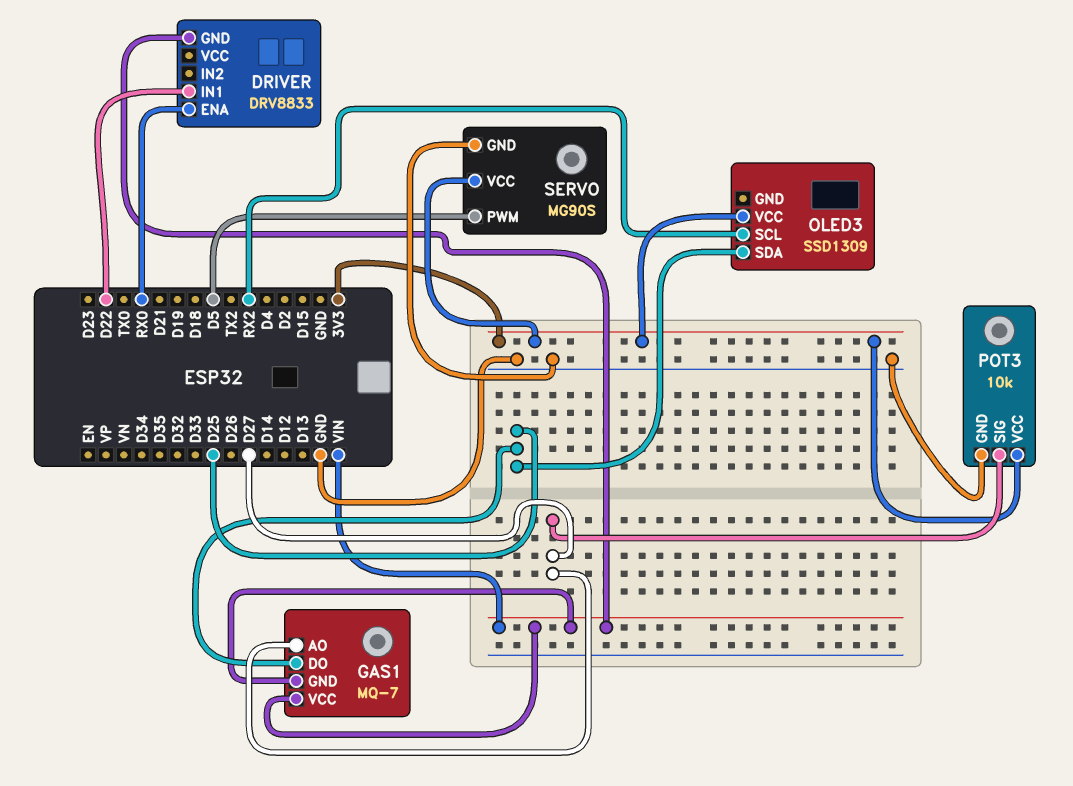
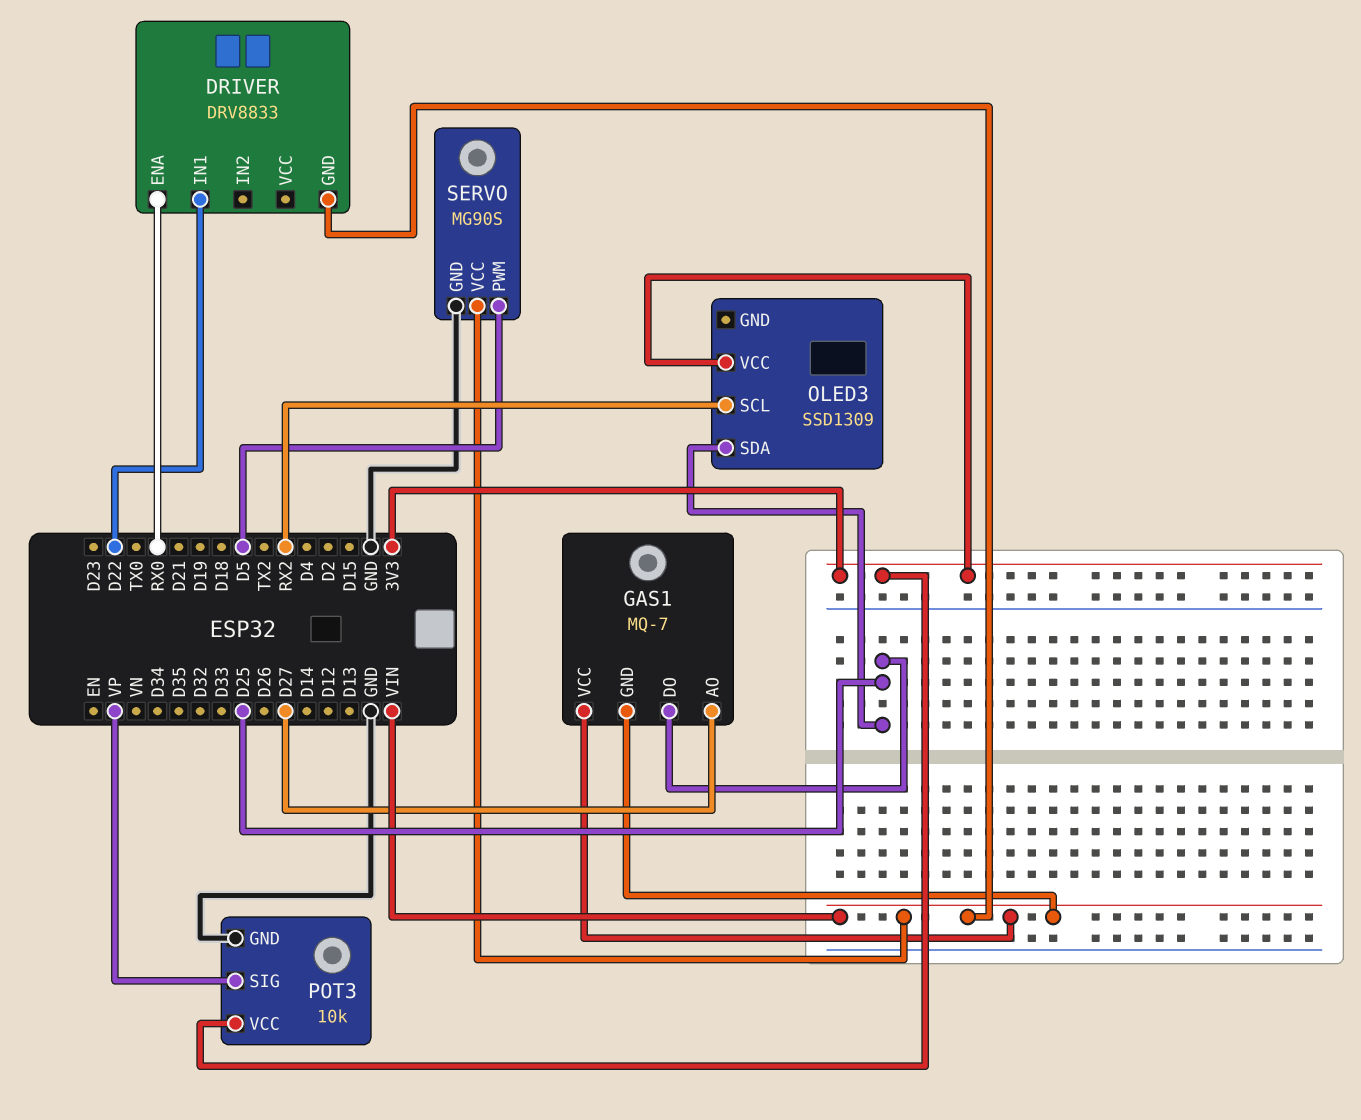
POT3 pin SIG: D27 -> VP
SERVO pin VCC: 3V3 -> VIN

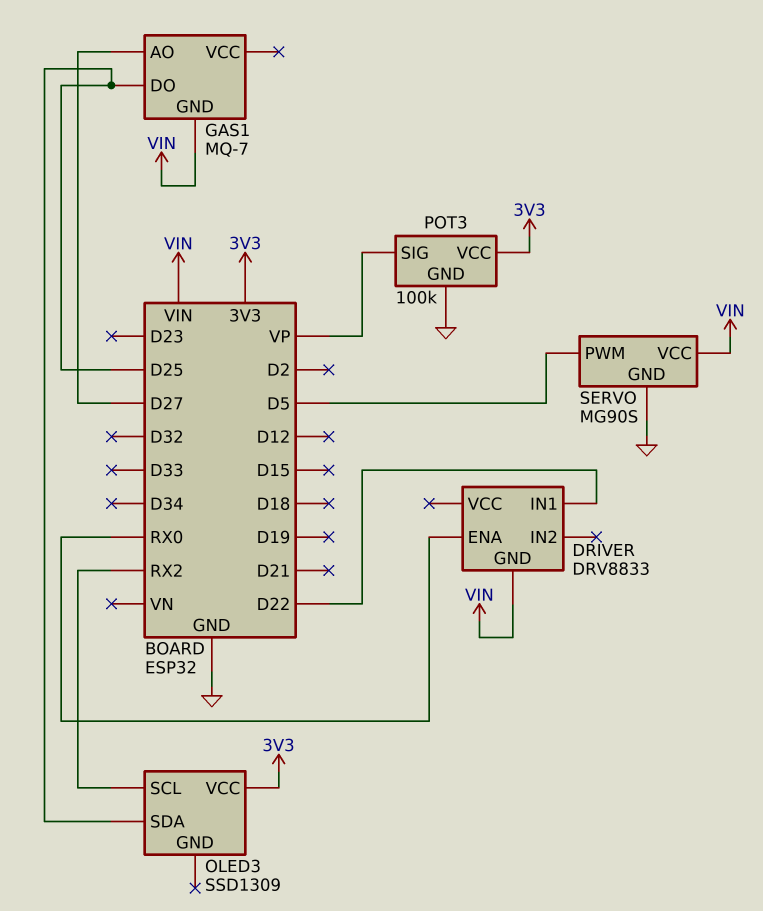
GAS1 pin VCC: VIN -> none
POT3: 10k -> 100k

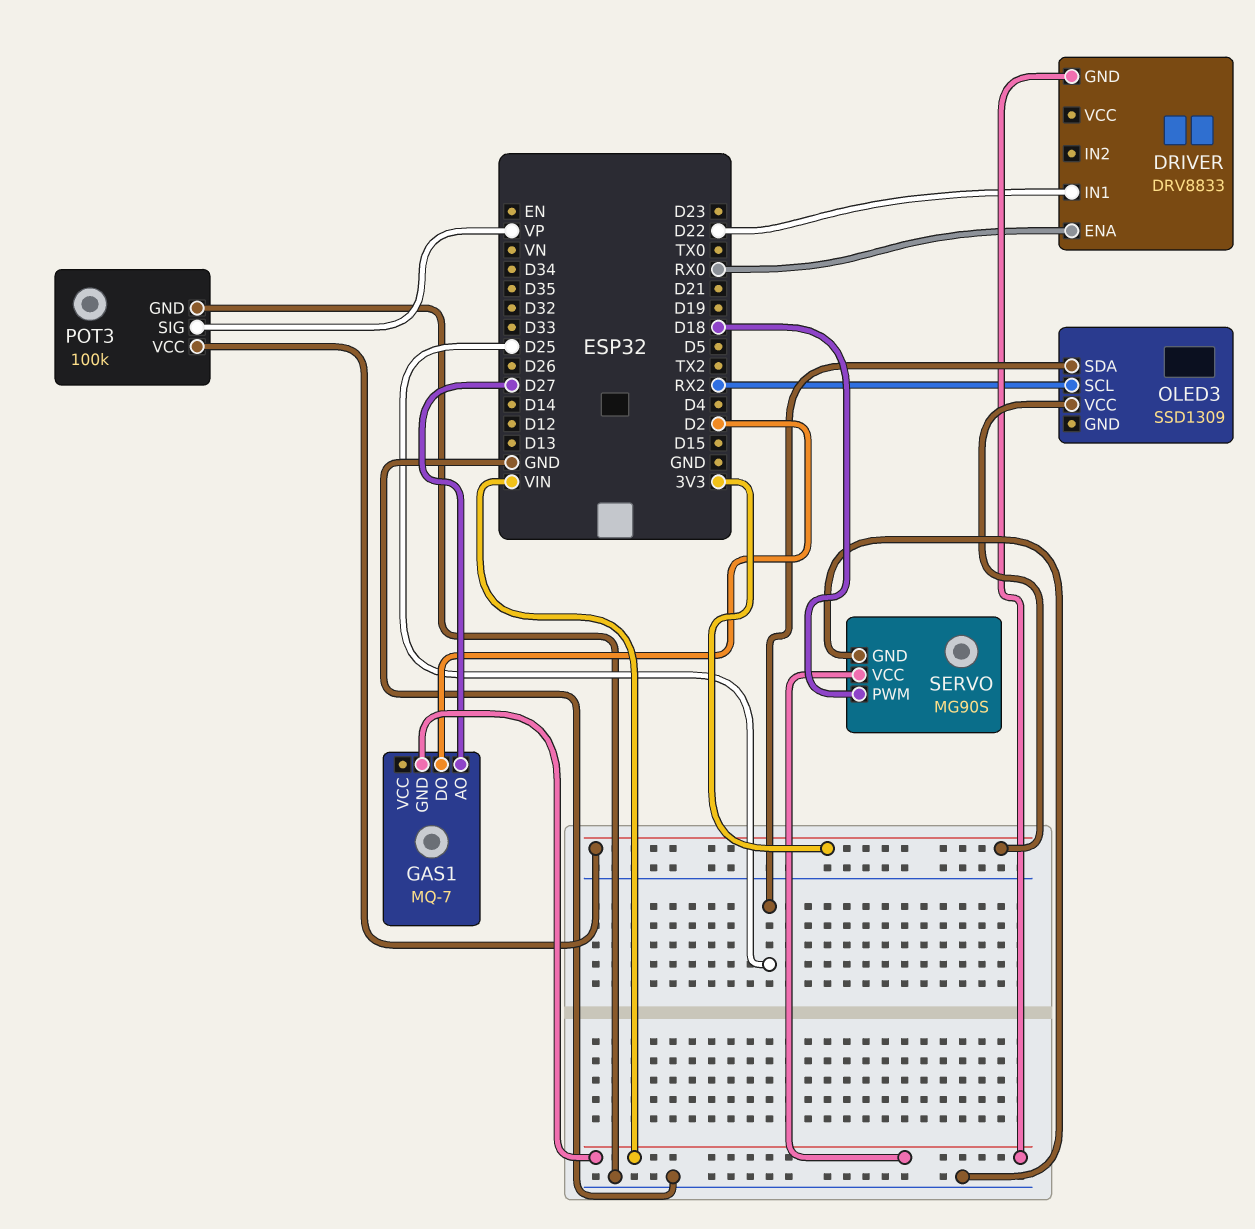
GAS1 pin DO: D25 -> D2
SERVO pin PWM: D5 -> D18

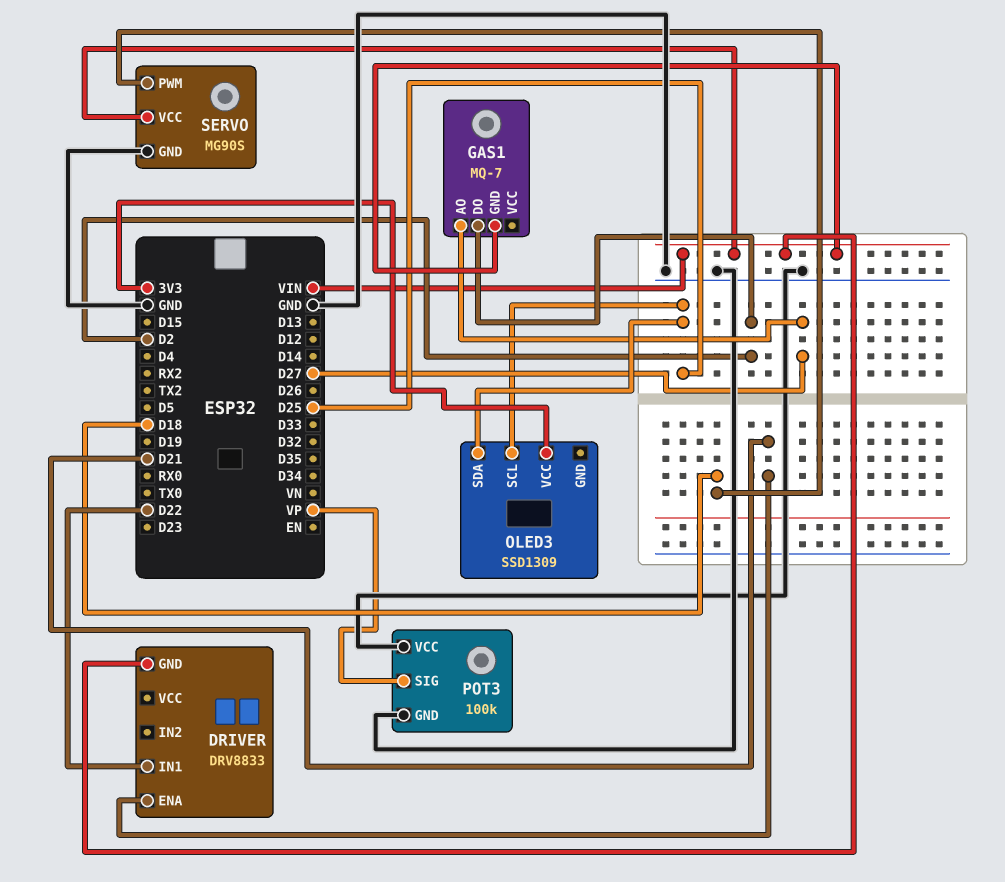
DRIVER pin ENA: RX0 -> D21
OLED3 pin SCL: RX2 -> D25
POT3 pin VCC: 3V3 -> GND

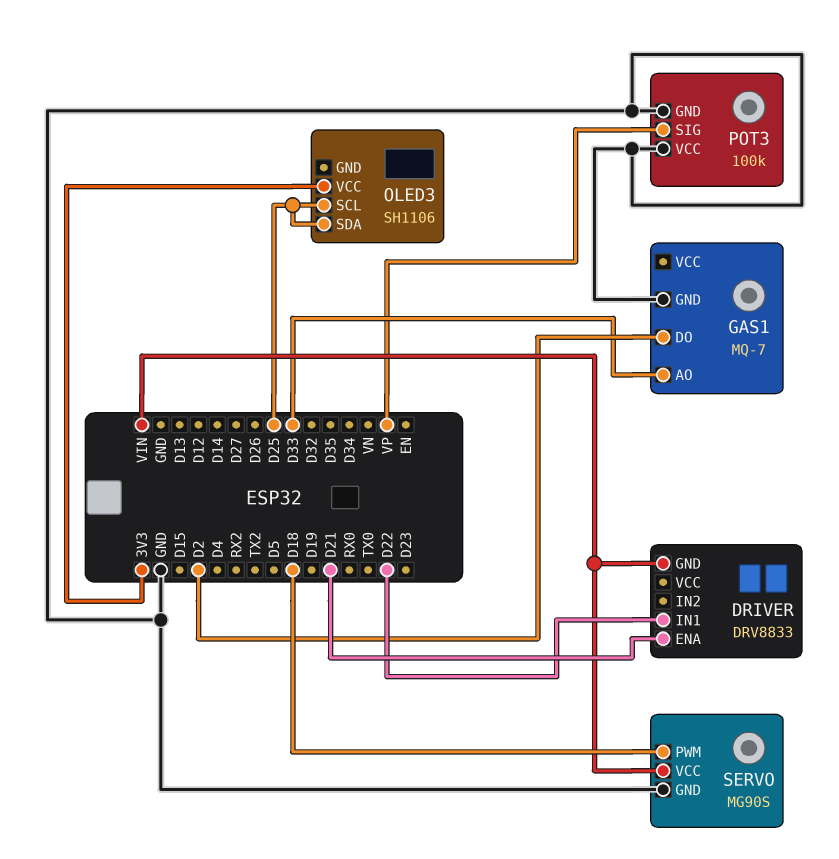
GAS1 pin AO: D27 -> D33
GAS1 pin GND: VIN -> GND
OLED3: SSD1309 -> SH1106

